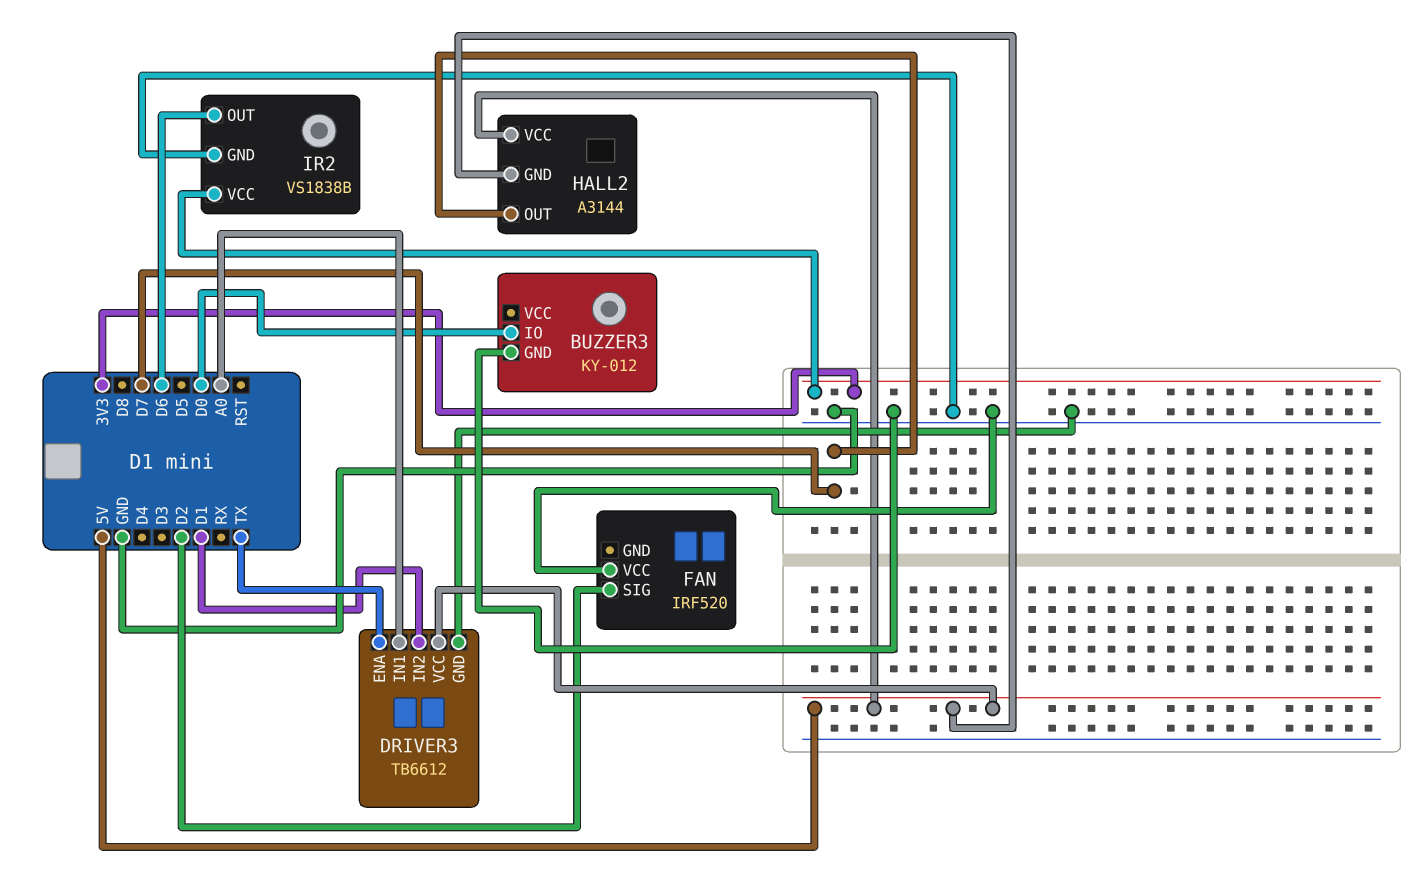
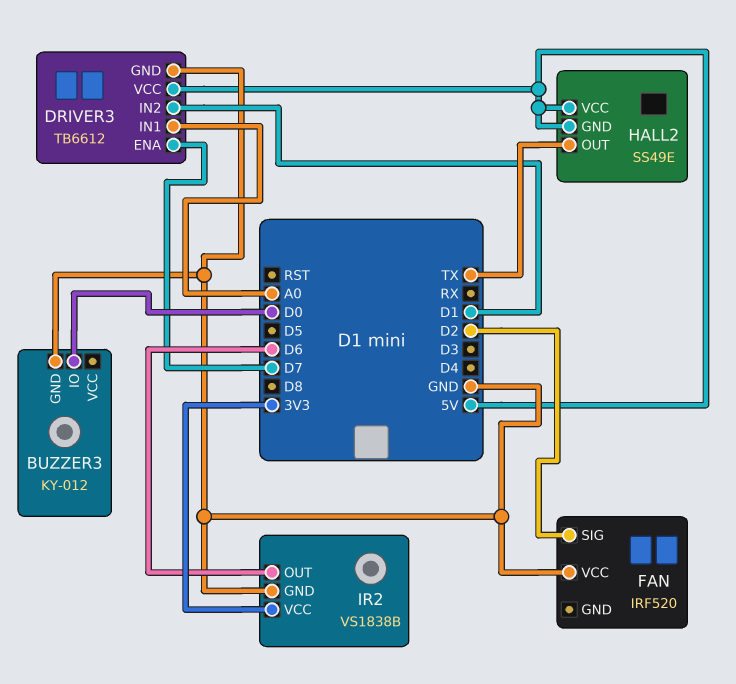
DRIVER3 pin ENA: TX -> D7
HALL2: A3144 -> SS49E
HALL2 pin OUT: D7 -> TX

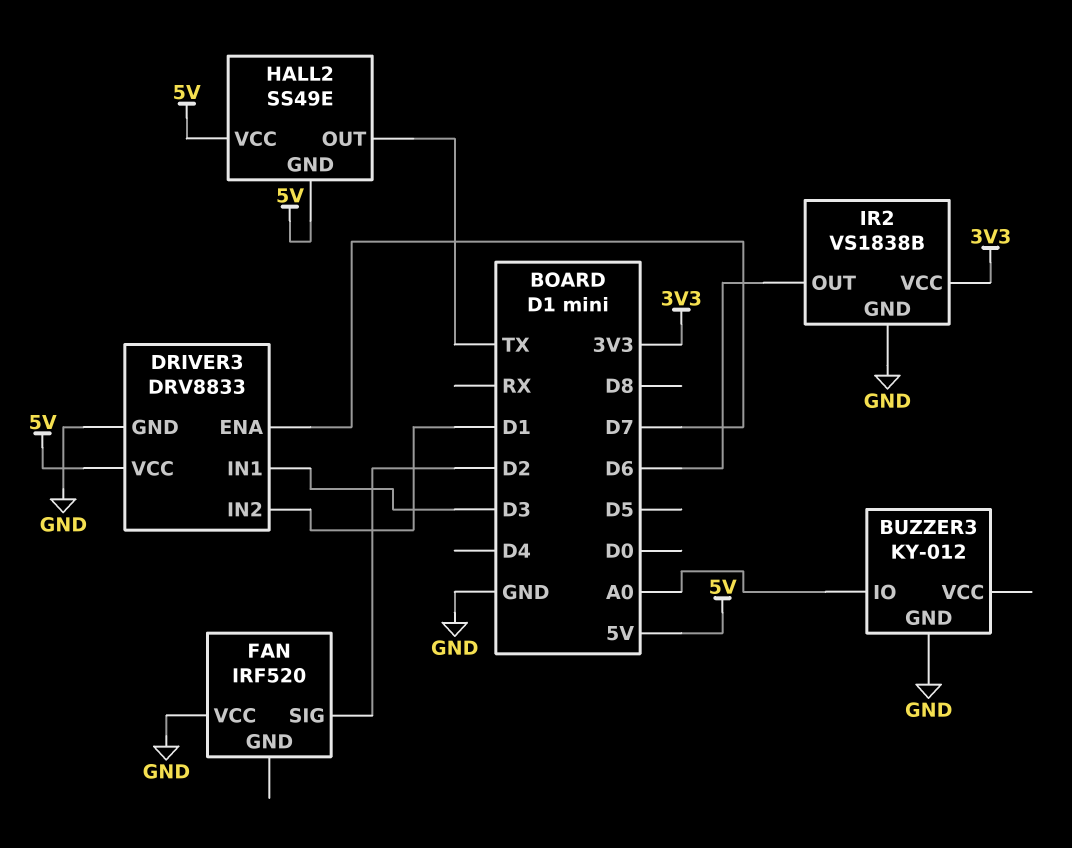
BUZZER3 pin IO: D0 -> A0
DRIVER3: TB6612 -> DRV8833
DRIVER3 pin IN1: A0 -> D3

